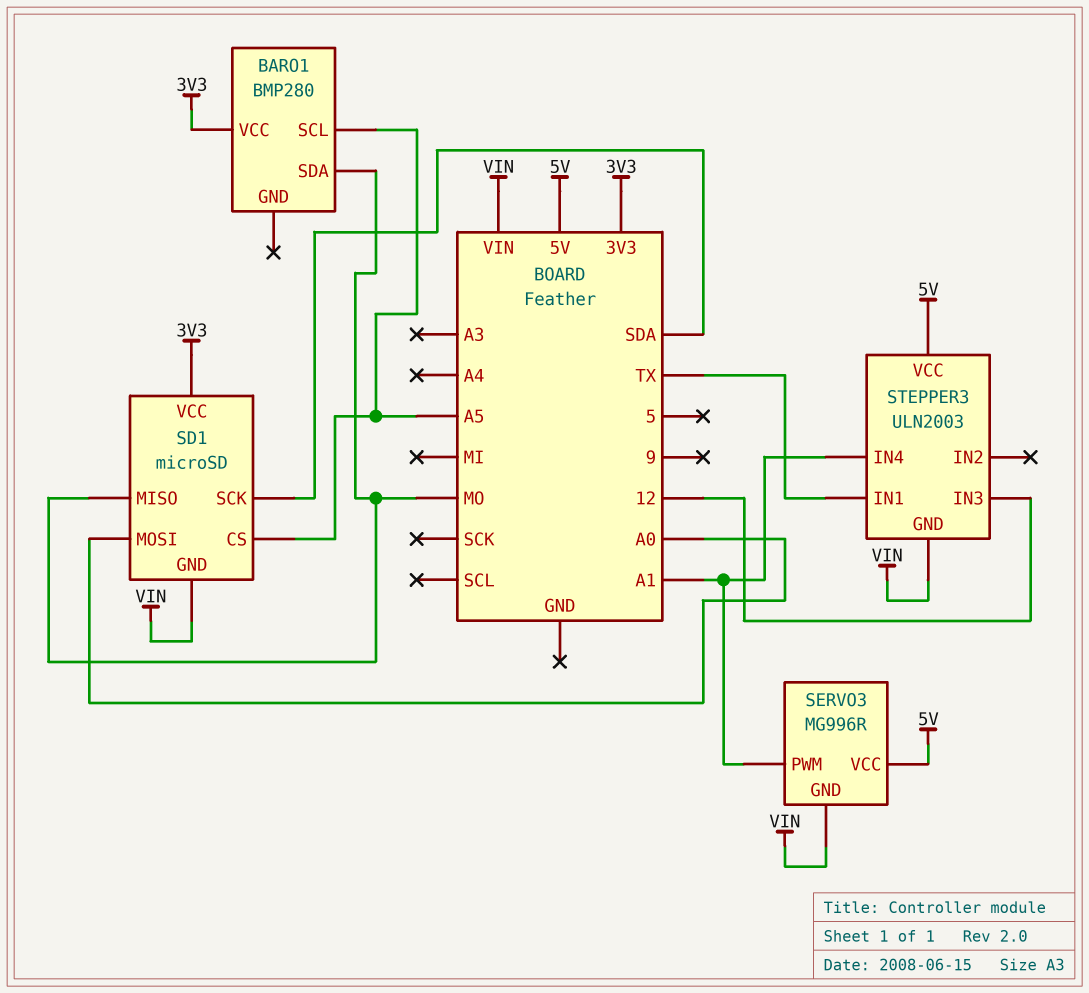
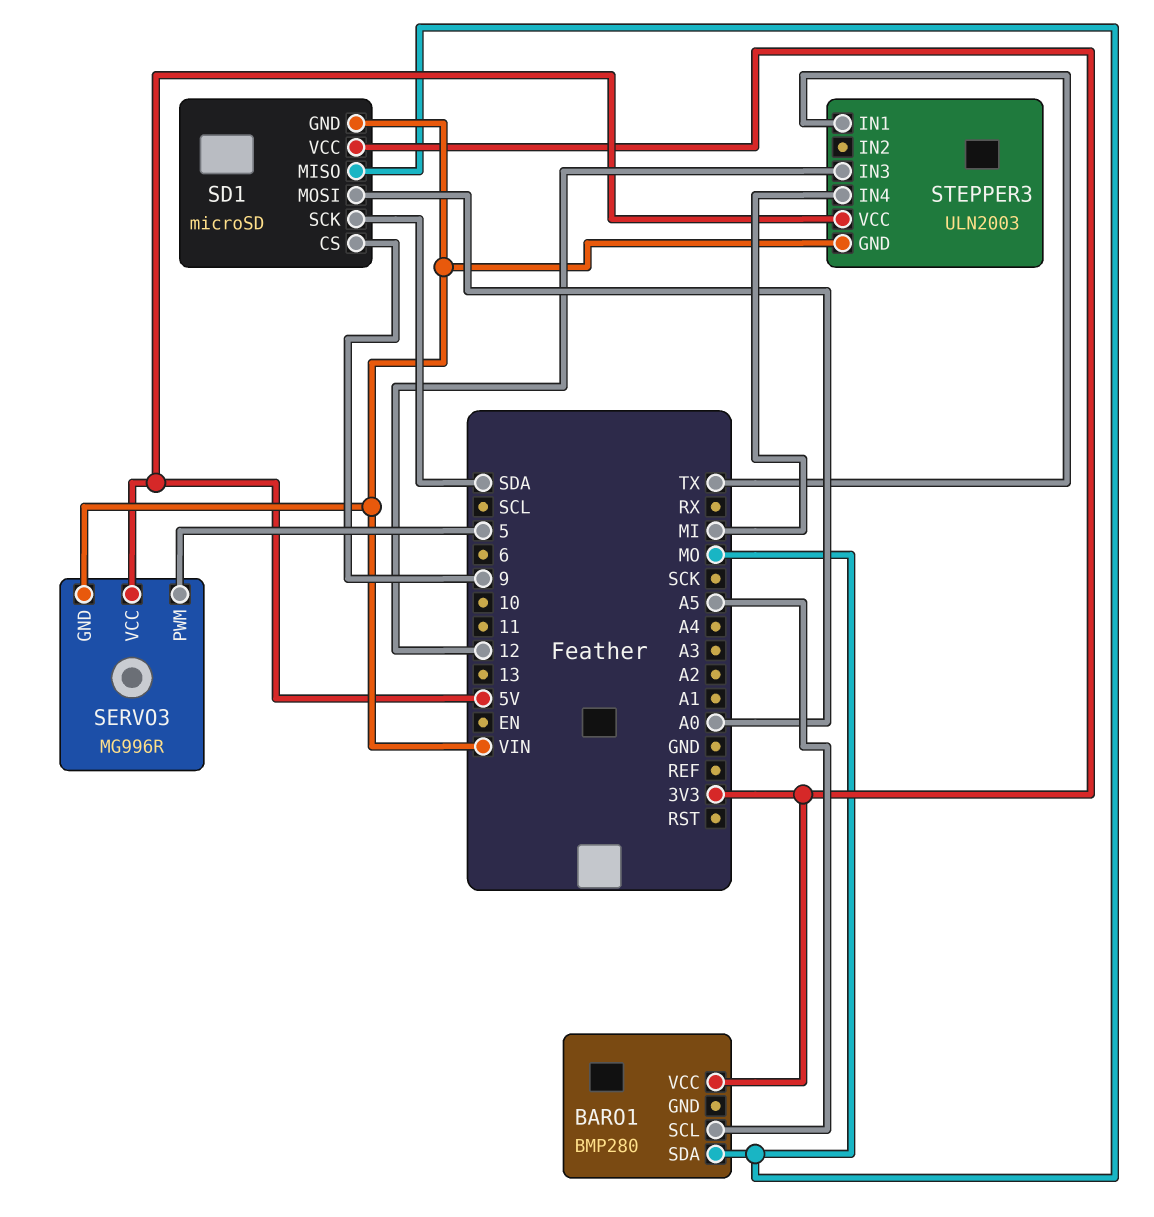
SD1 pin CS: A5 -> 9
SERVO3 pin PWM: A1 -> 5
STEPPER3 pin IN4: A1 -> MI

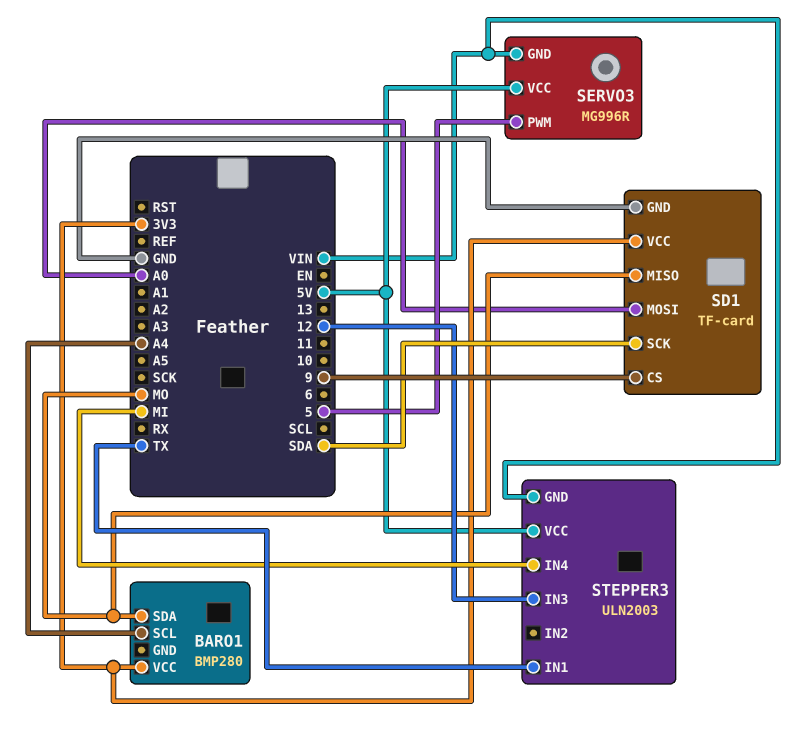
BARO1 pin SCL: A5 -> A4
SD1: microSD -> TF-card
SD1 pin GND: VIN -> GND

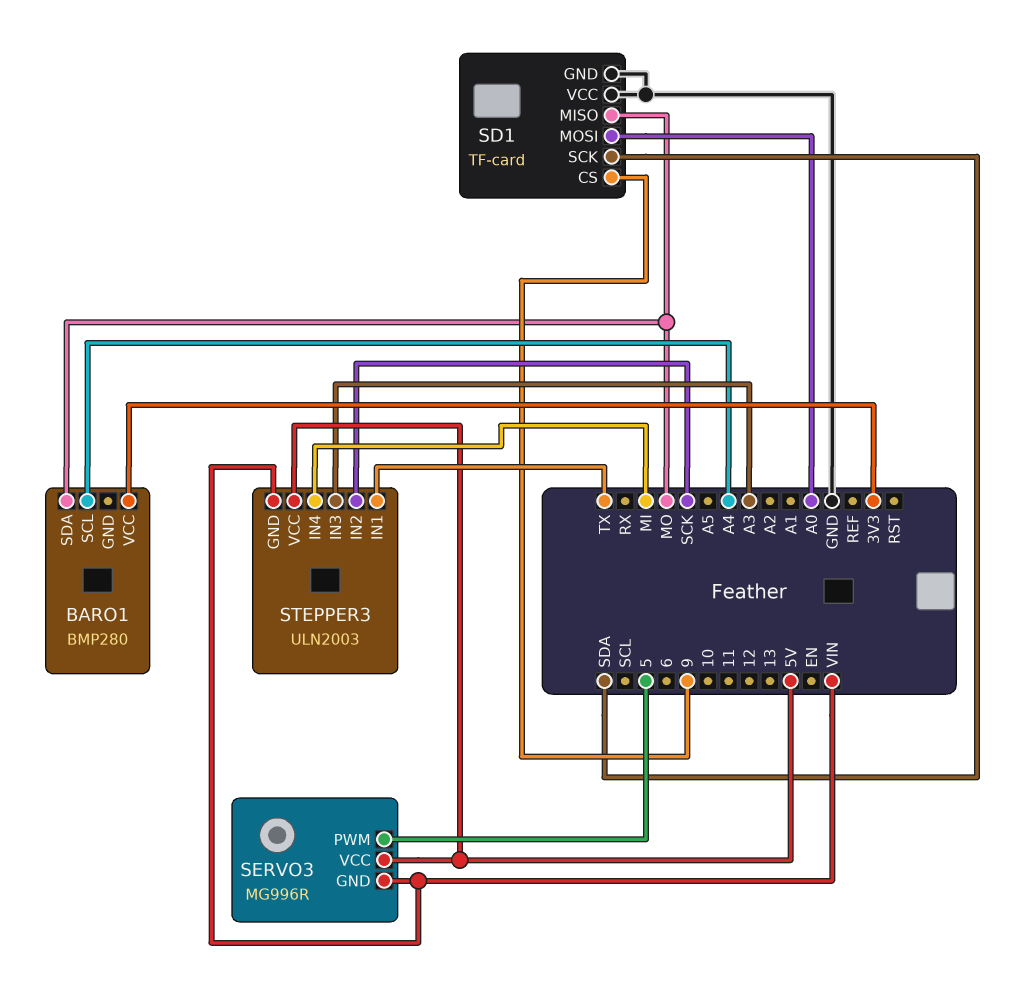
SD1 pin VCC: 3V3 -> GND
STEPPER3 pin IN2: none -> SCK
STEPPER3 pin IN3: 12 -> A3

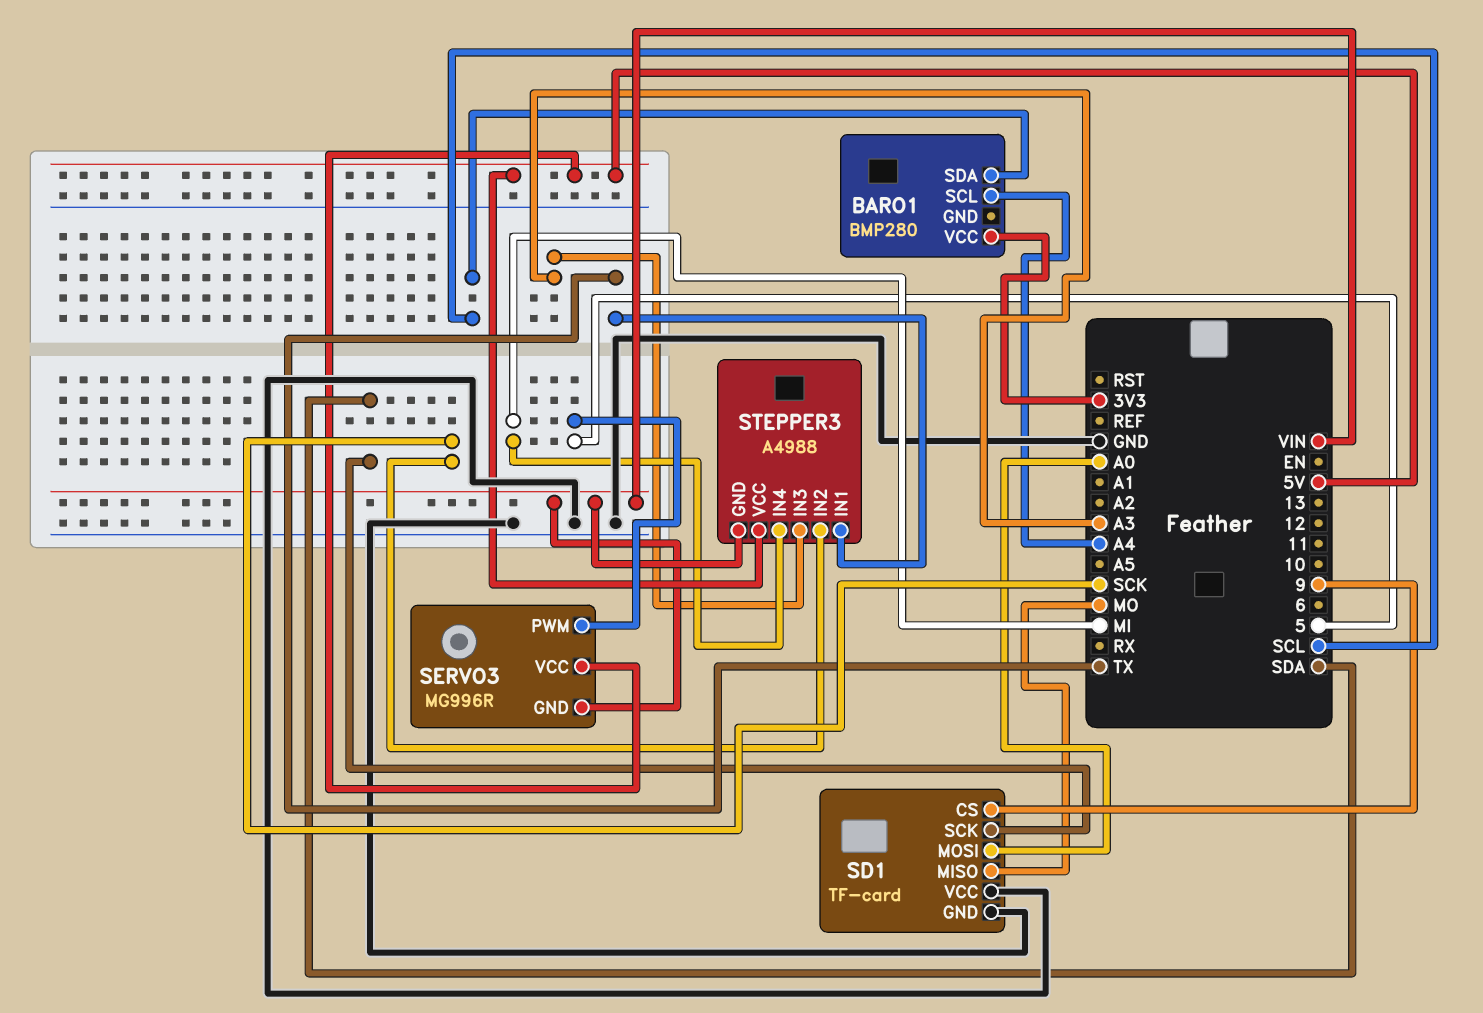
BARO1 pin SDA: MO -> SCL
STEPPER3: ULN2003 -> A4988

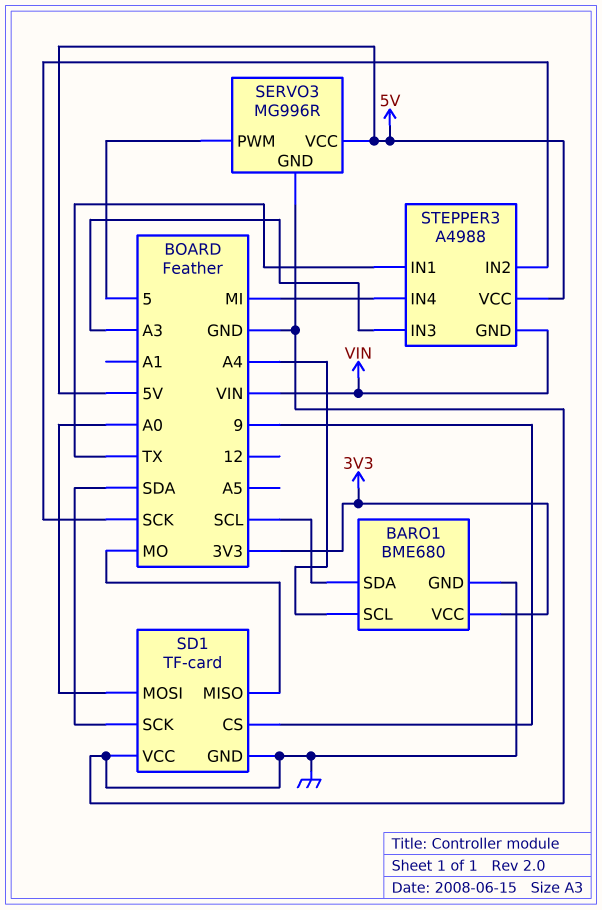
BARO1: BMP280 -> BME680
BARO1 pin GND: none -> GND
SERVO3 pin GND: VIN -> GND

